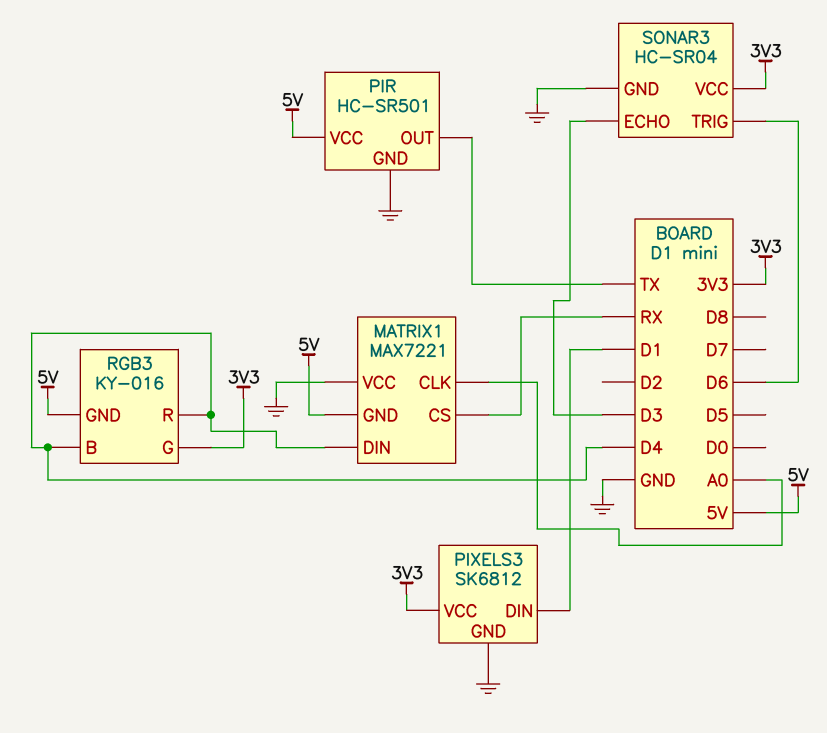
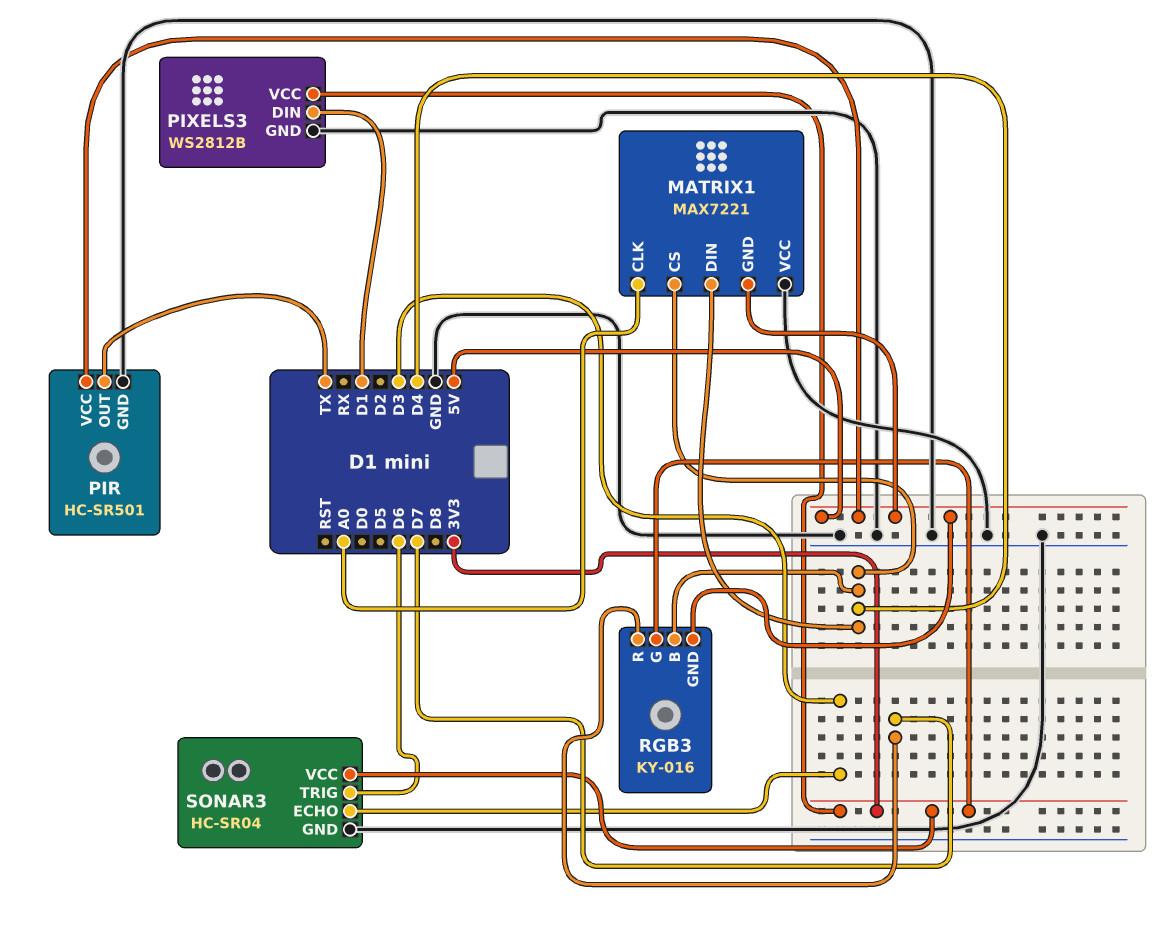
MATRIX1 pin CS: RX -> D4
PIXELS3: SK6812 -> WS2812B
RGB3 pin R: D4 -> D7

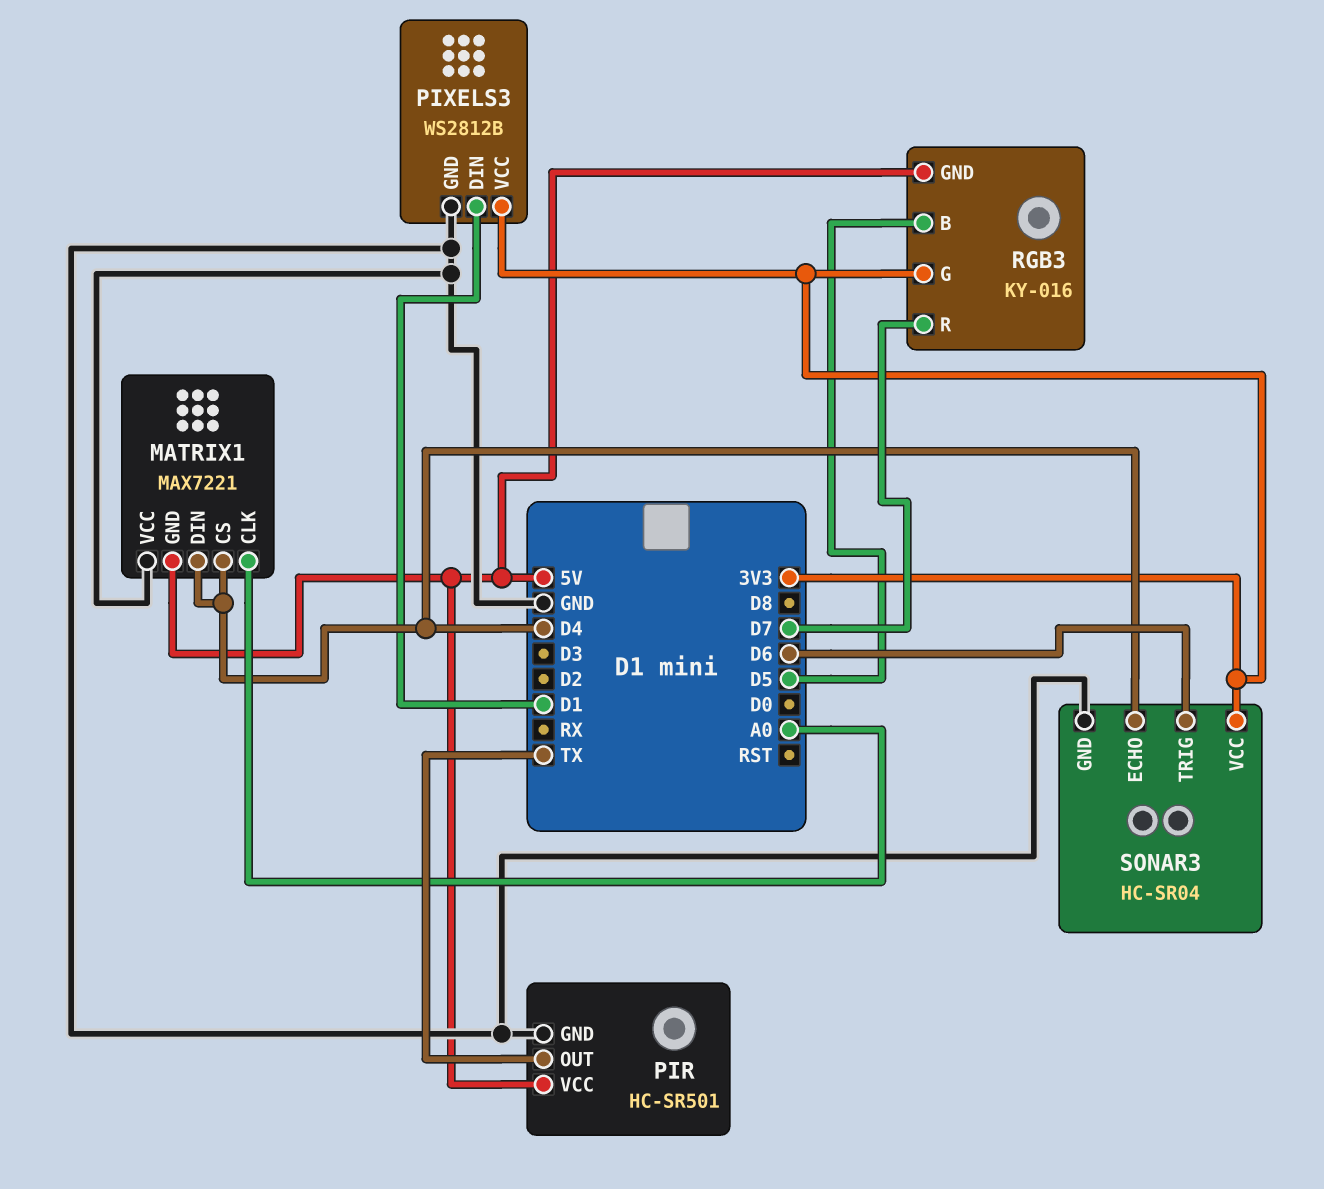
RGB3 pin B: D4 -> D5
SONAR3 pin ECHO: D3 -> D4

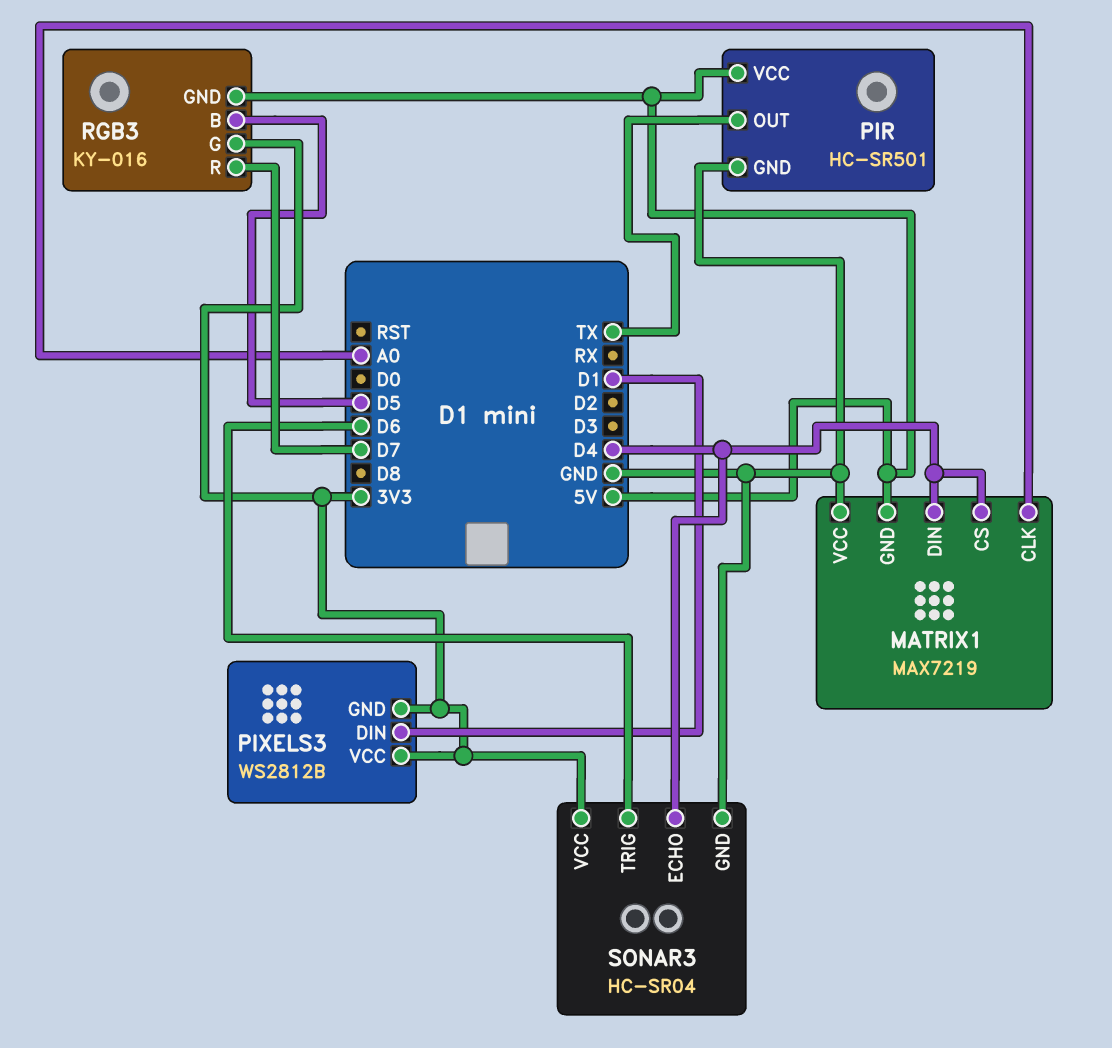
MATRIX1: MAX7221 -> MAX7219
PIXELS3 pin GND: GND -> 3V3

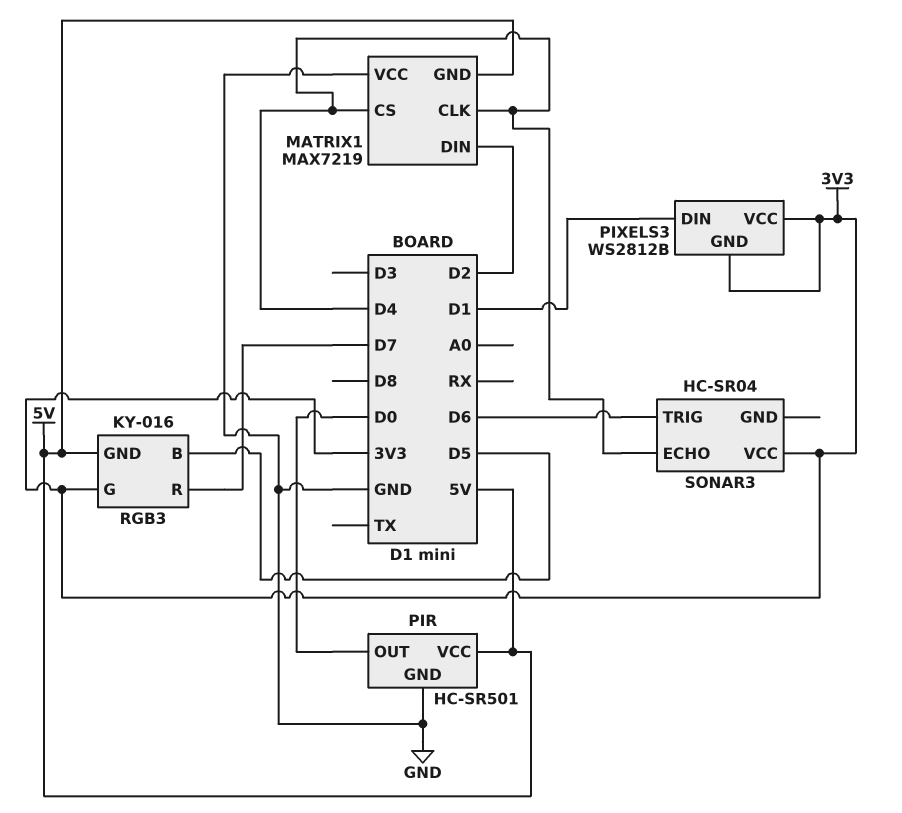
MATRIX1 pin CLK: A0 -> D4
MATRIX1 pin DIN: D4 -> D2
PIR pin OUT: TX -> D0
SONAR3 pin GND: GND -> none

